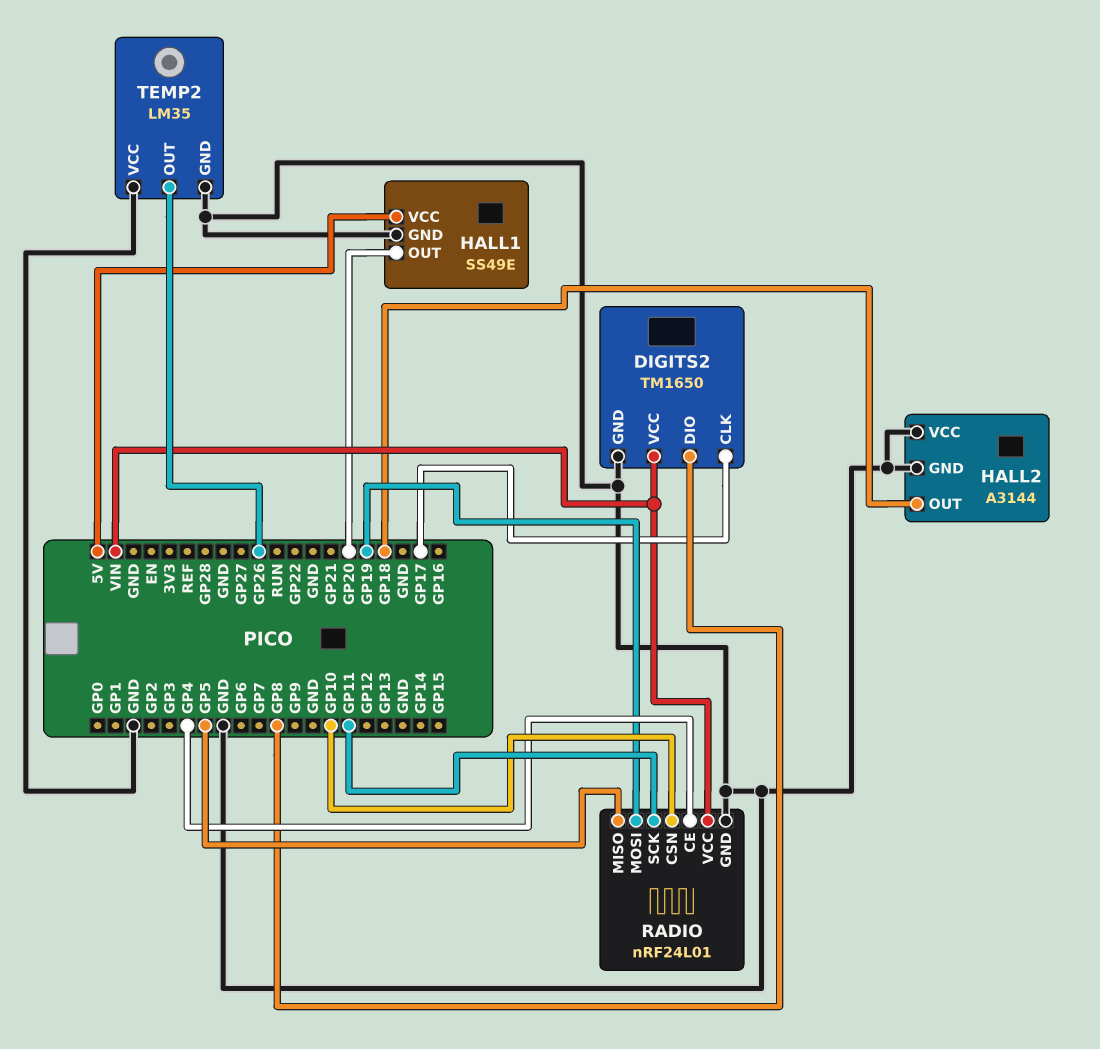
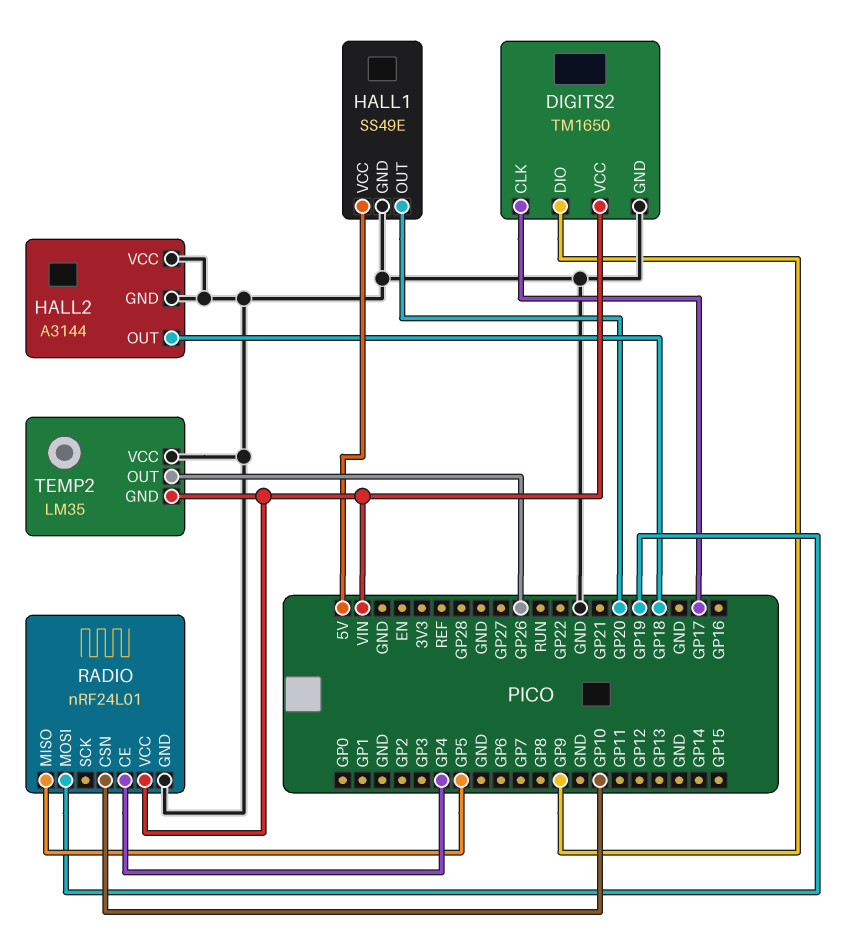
DIGITS2 pin DIO: GP8 -> GP9
RADIO pin SCK: GP11 -> none
TEMP2 pin GND: GND -> VIN

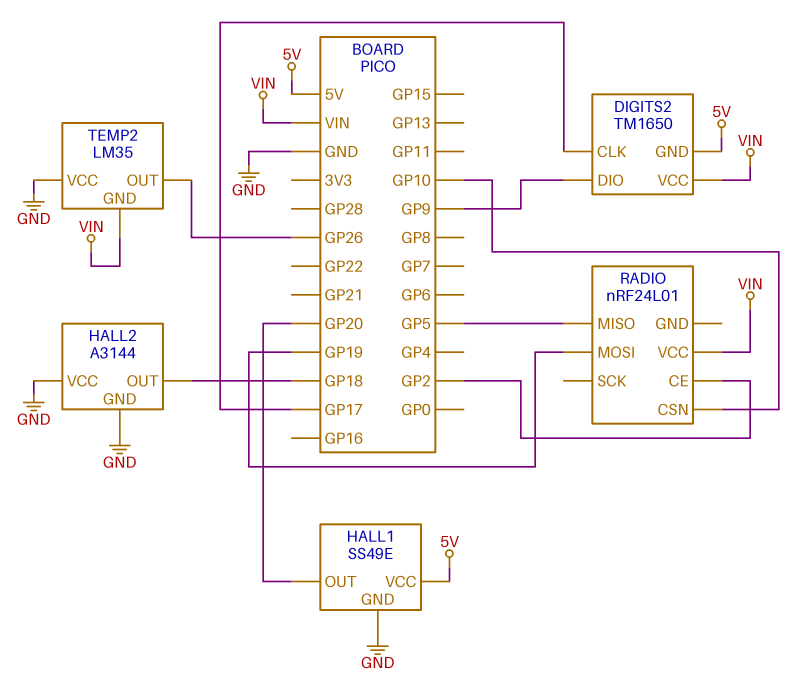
DIGITS2 pin GND: GND -> 5V
RADIO pin CE: GP4 -> GP2
RADIO pin GND: GND -> none

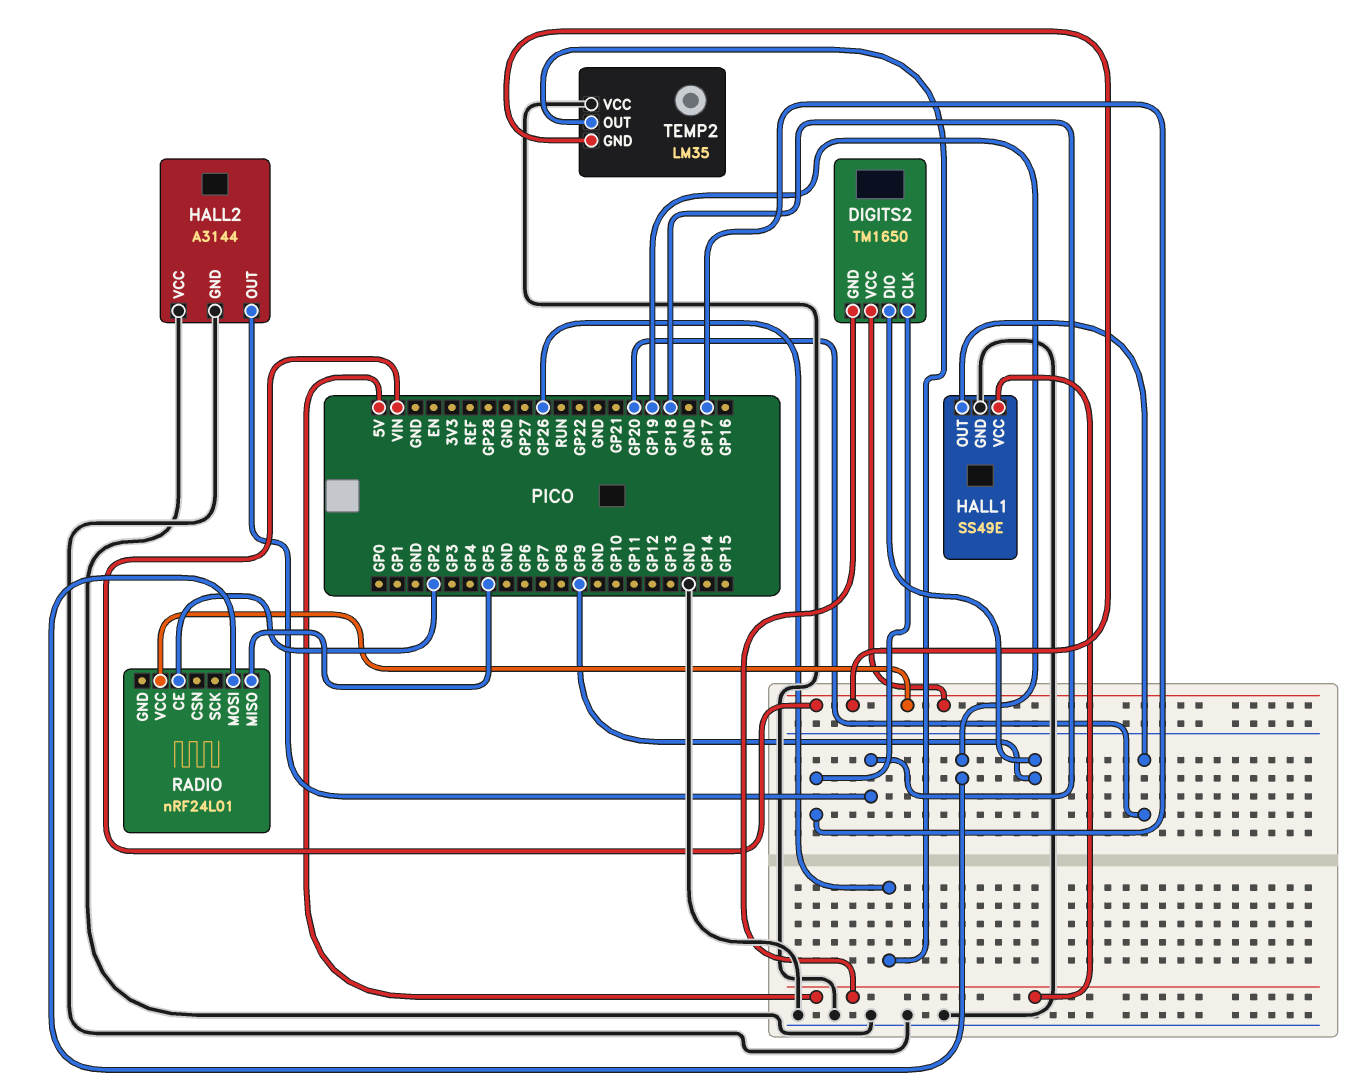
RADIO pin CSN: GP10 -> none

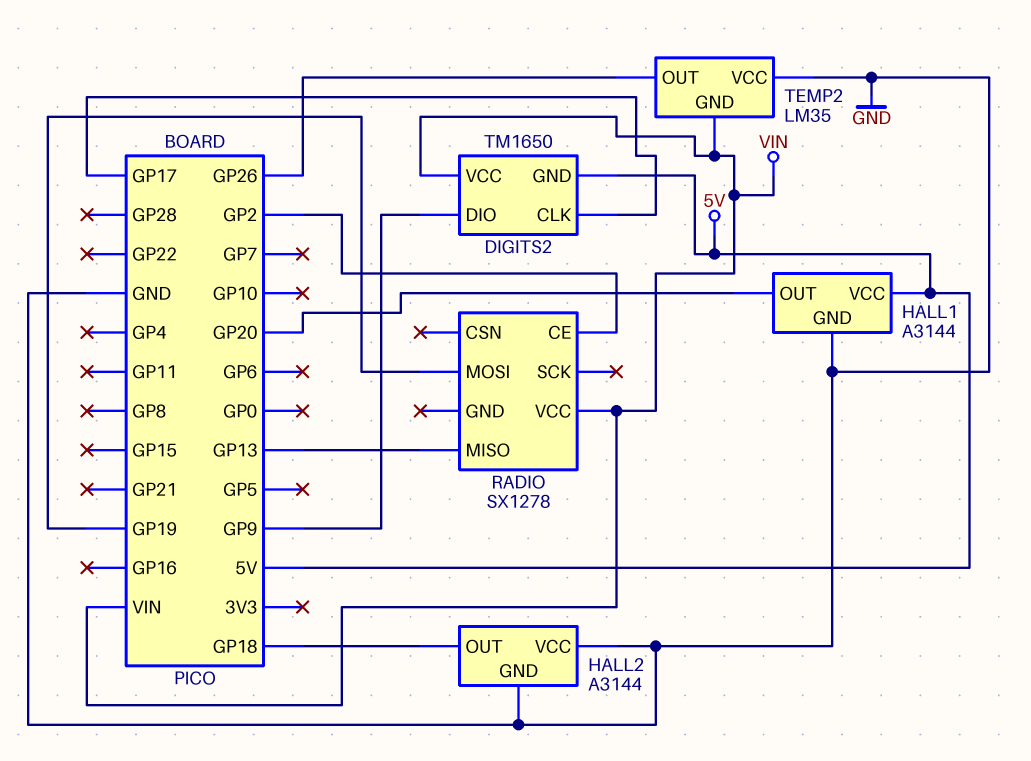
HALL1: SS49E -> A3144
RADIO: nRF24L01 -> SX1278
RADIO pin MISO: GP5 -> GP13

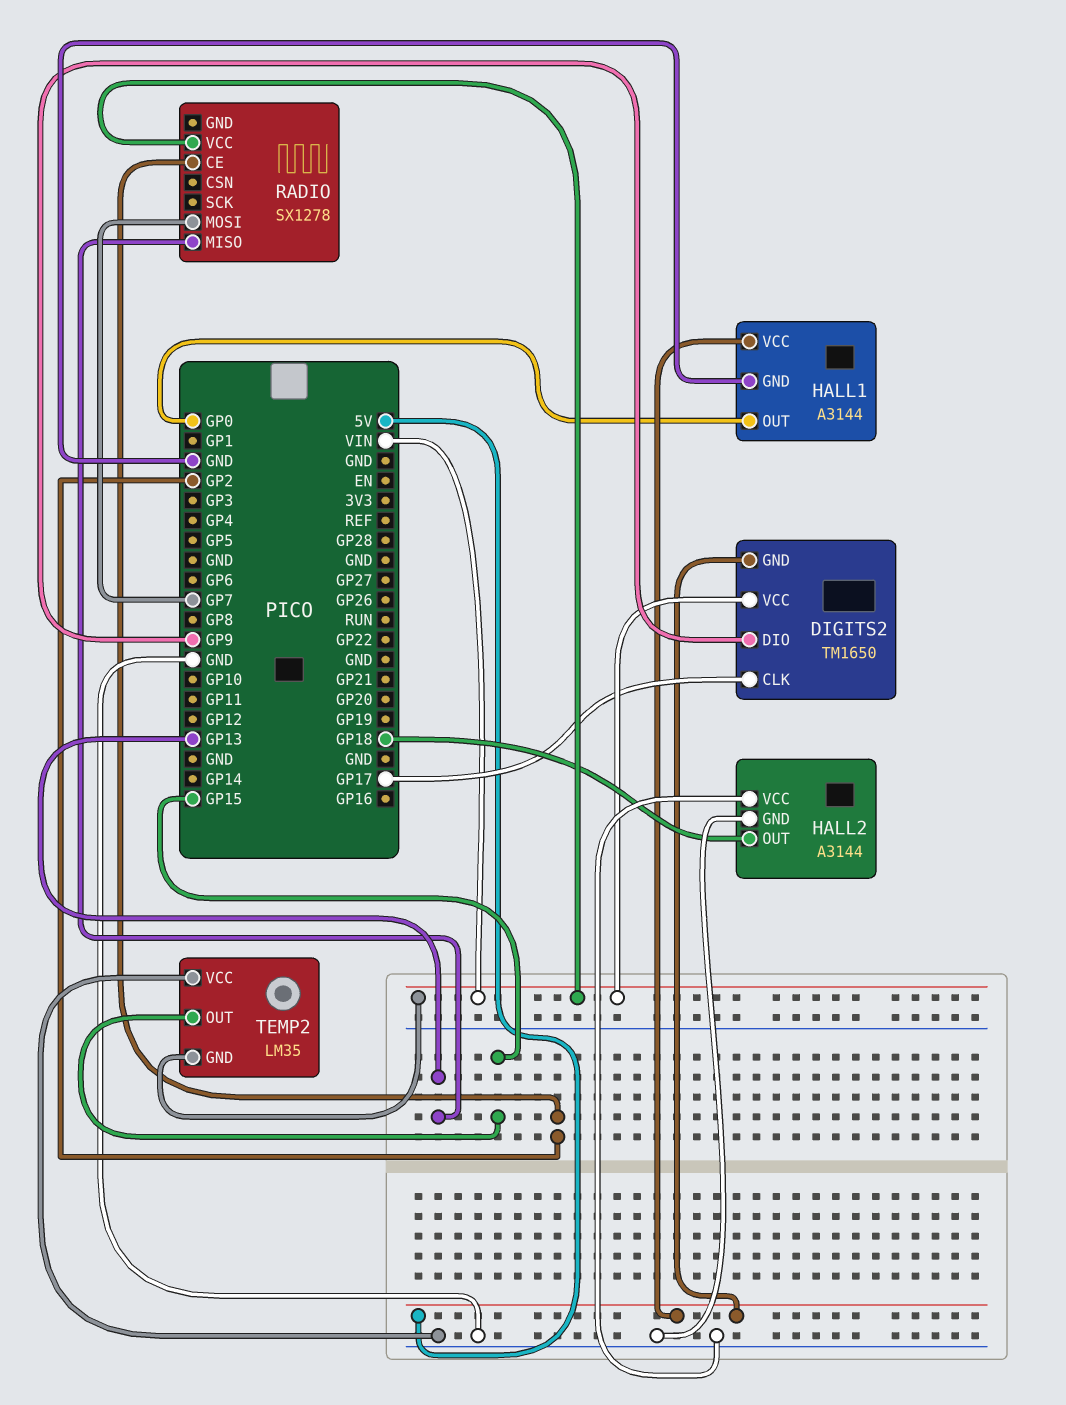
HALL1 pin OUT: GP20 -> GP0
RADIO pin MOSI: GP19 -> GP7
TEMP2 pin OUT: GP26 -> GP15

